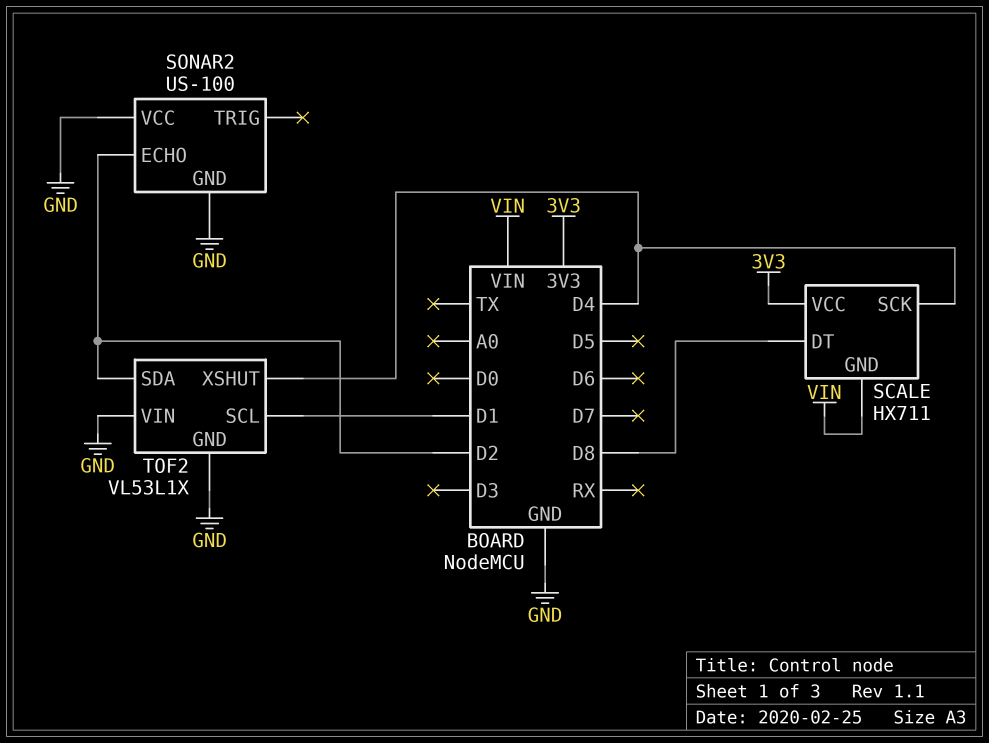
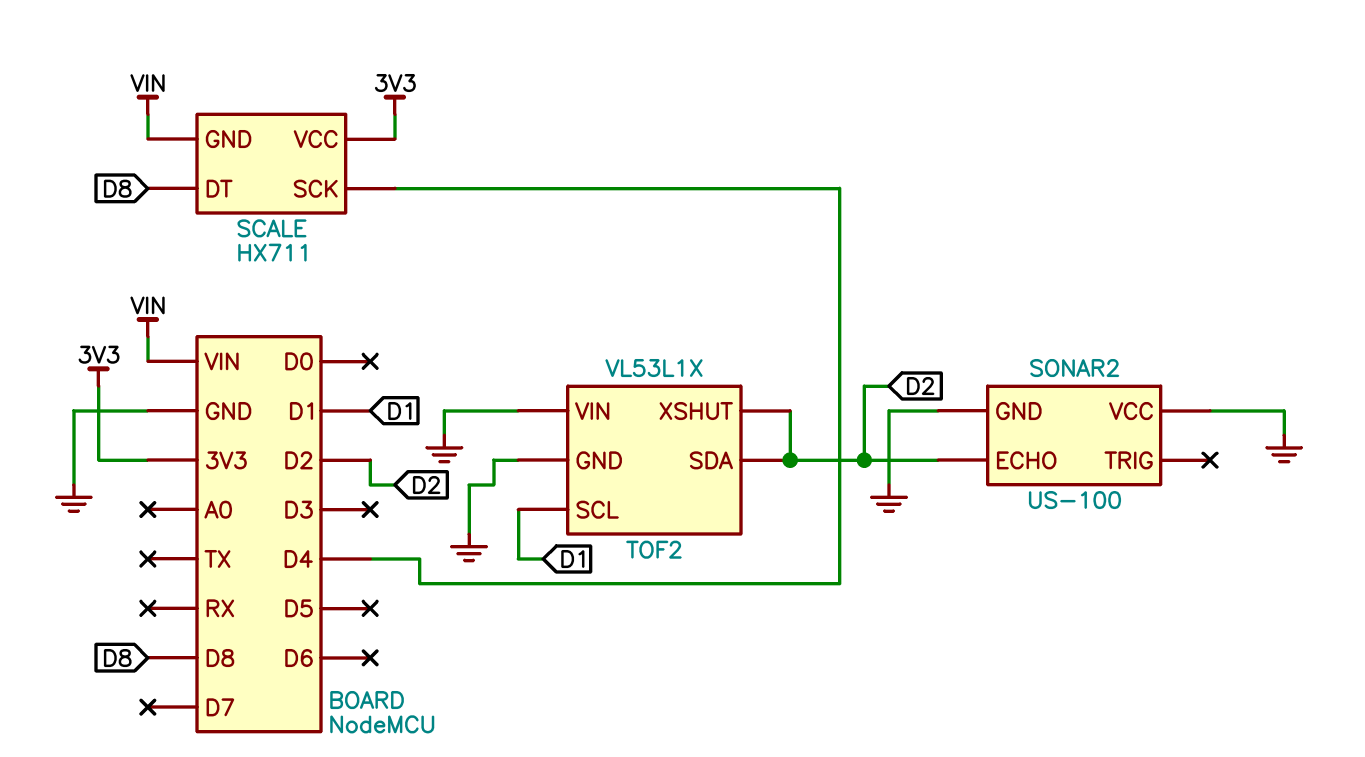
TOF2 pin XSHUT: D4 -> D2

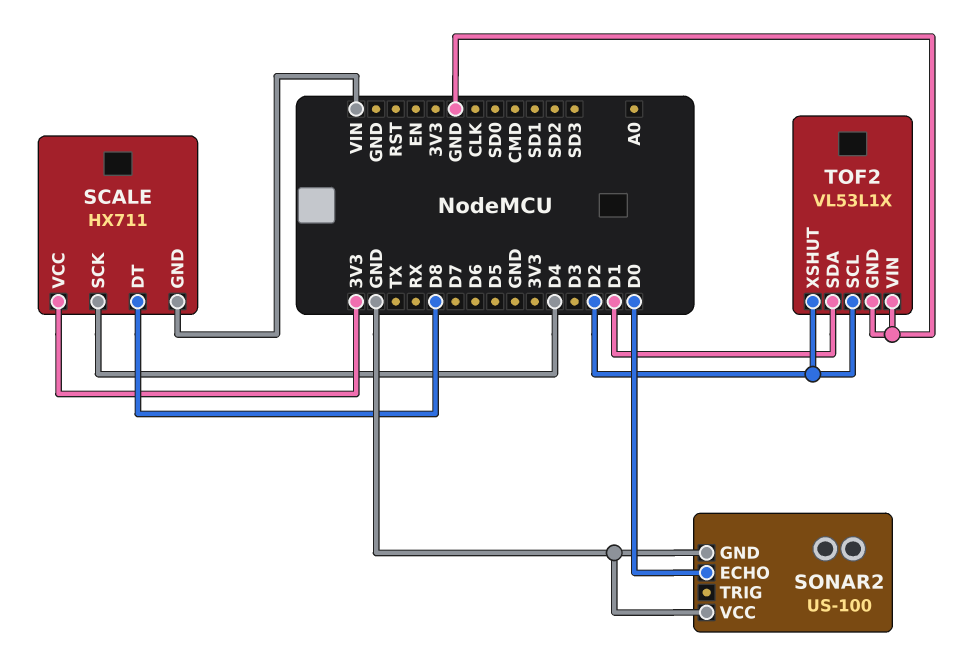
SONAR2 pin ECHO: D2 -> D0
TOF2 pin SCL: D1 -> D2
TOF2 pin SDA: D2 -> D1

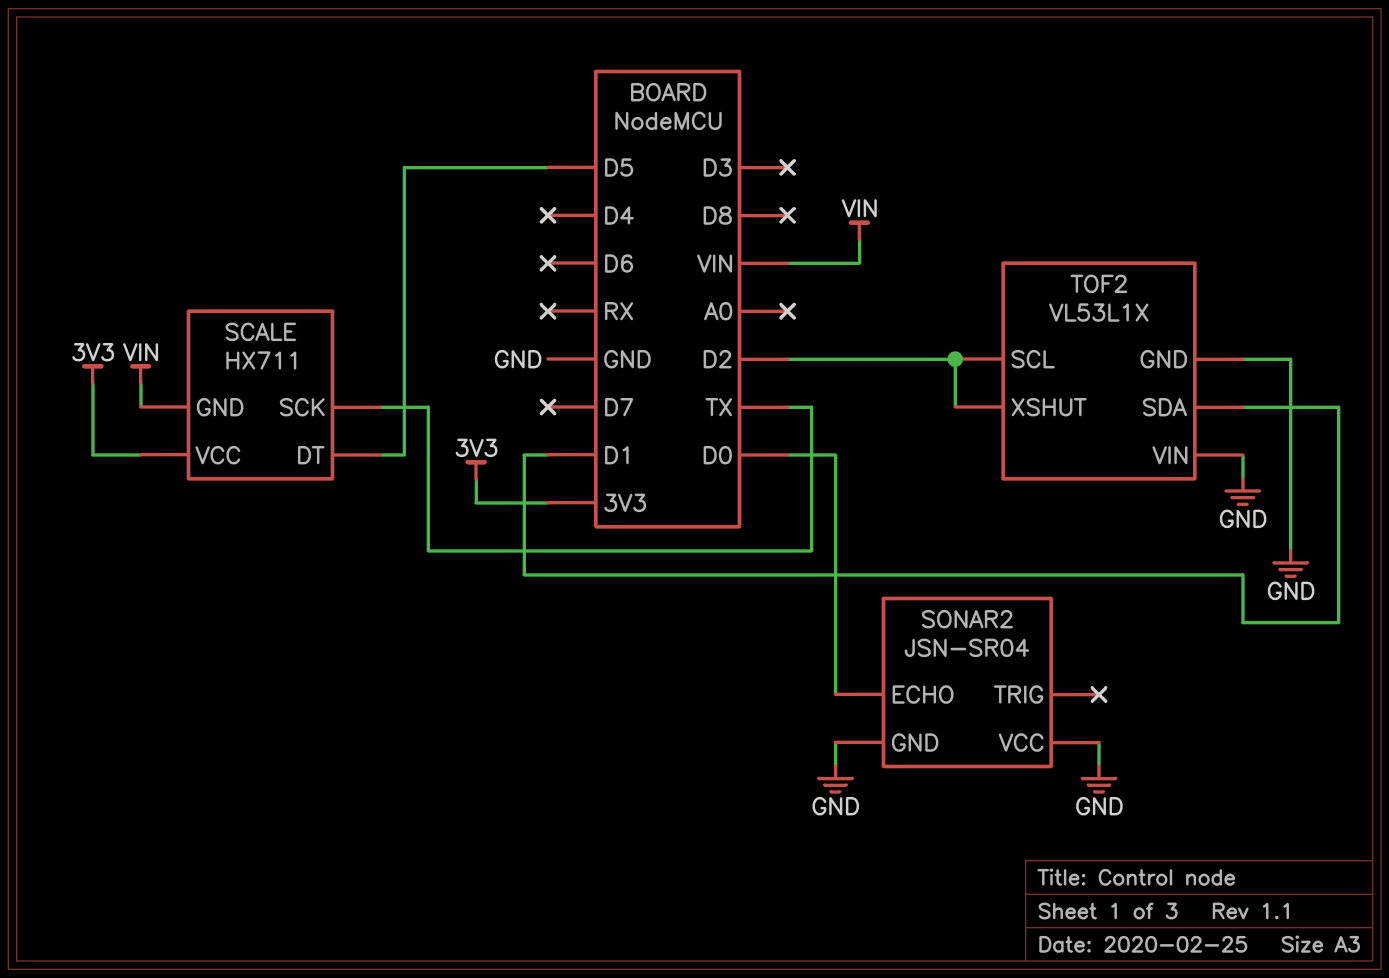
SCALE pin DT: D8 -> D5
SCALE pin SCK: D4 -> TX
SONAR2: US-100 -> JSN-SR04

